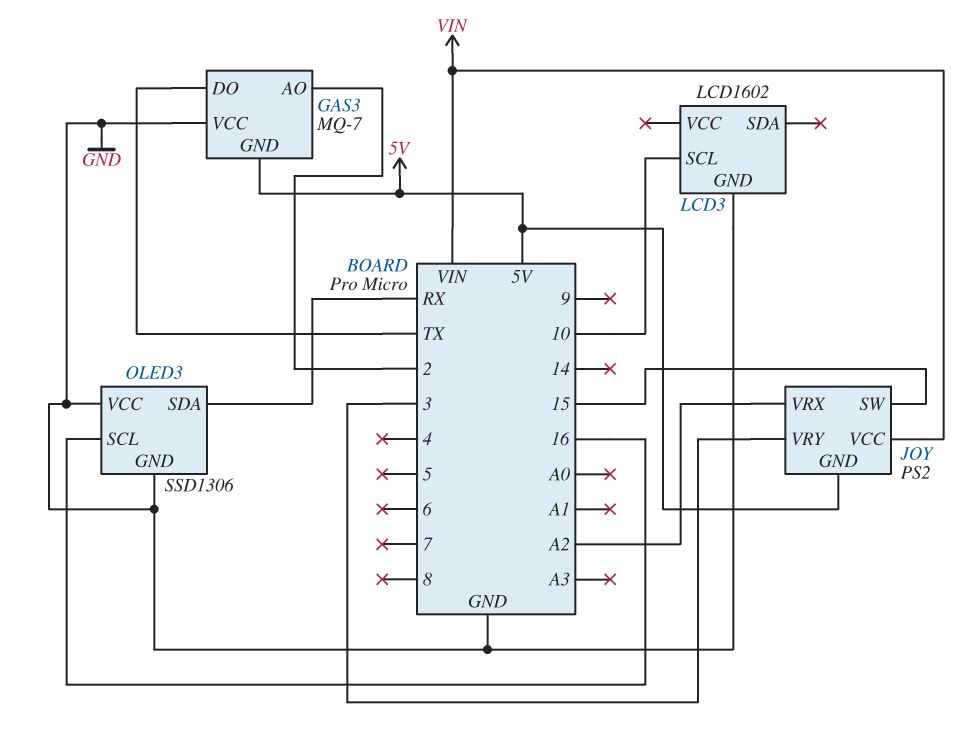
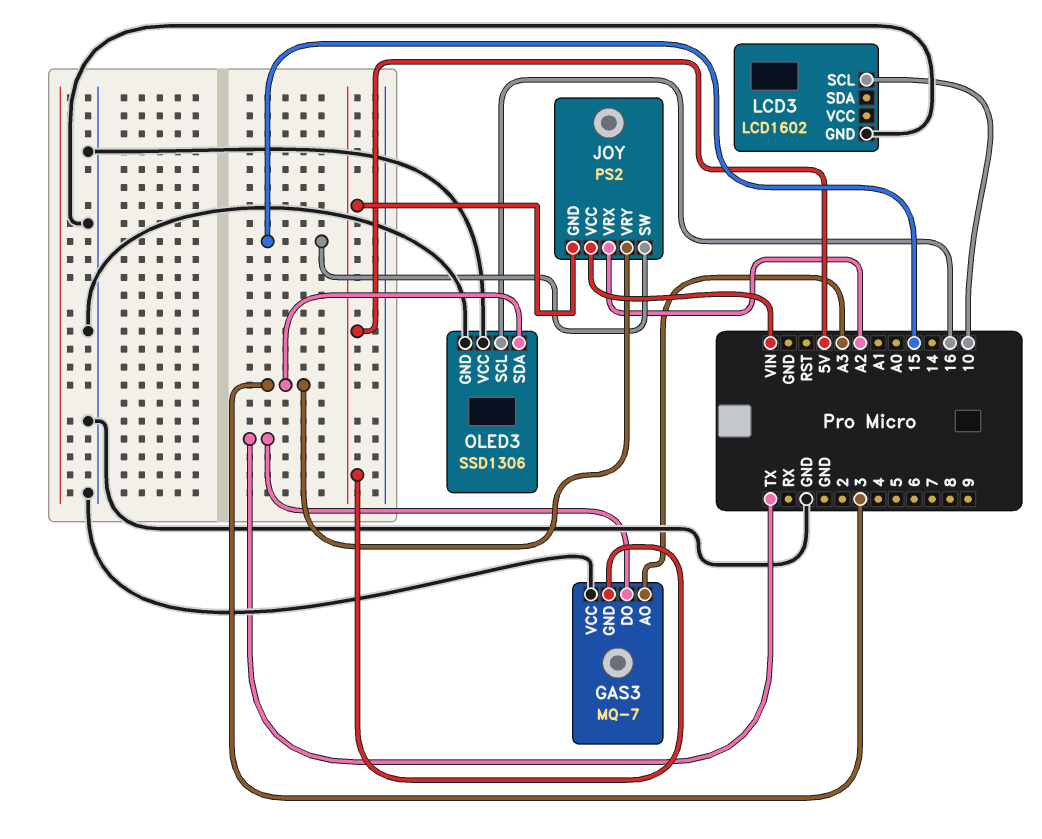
GAS3 pin AO: 2 -> A3
OLED3 pin SDA: RX -> 3

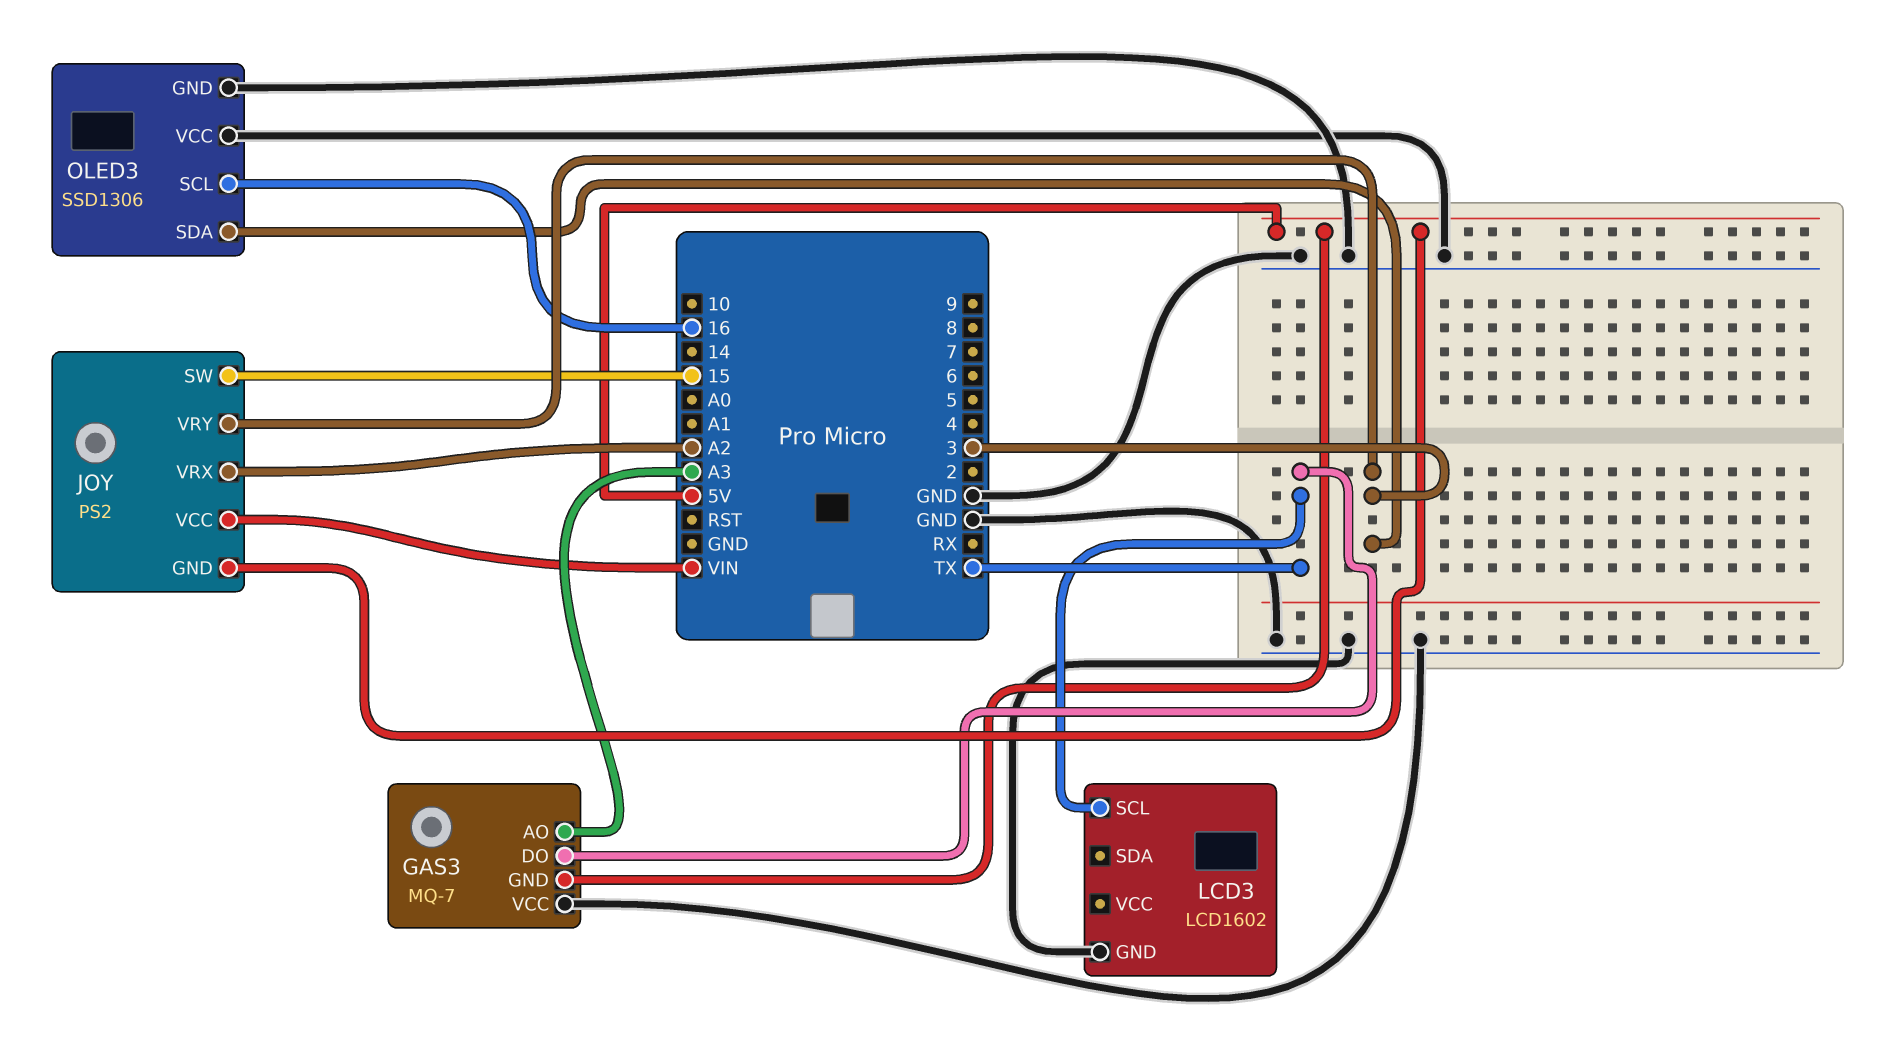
LCD3 pin SCL: 10 -> TX

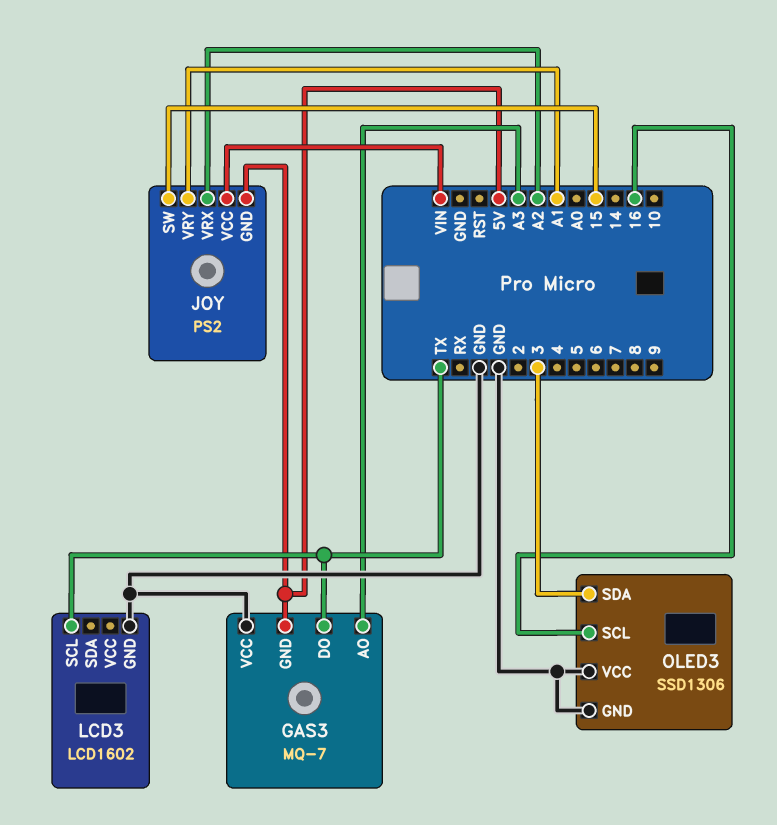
JOY pin VRY: 3 -> A1

